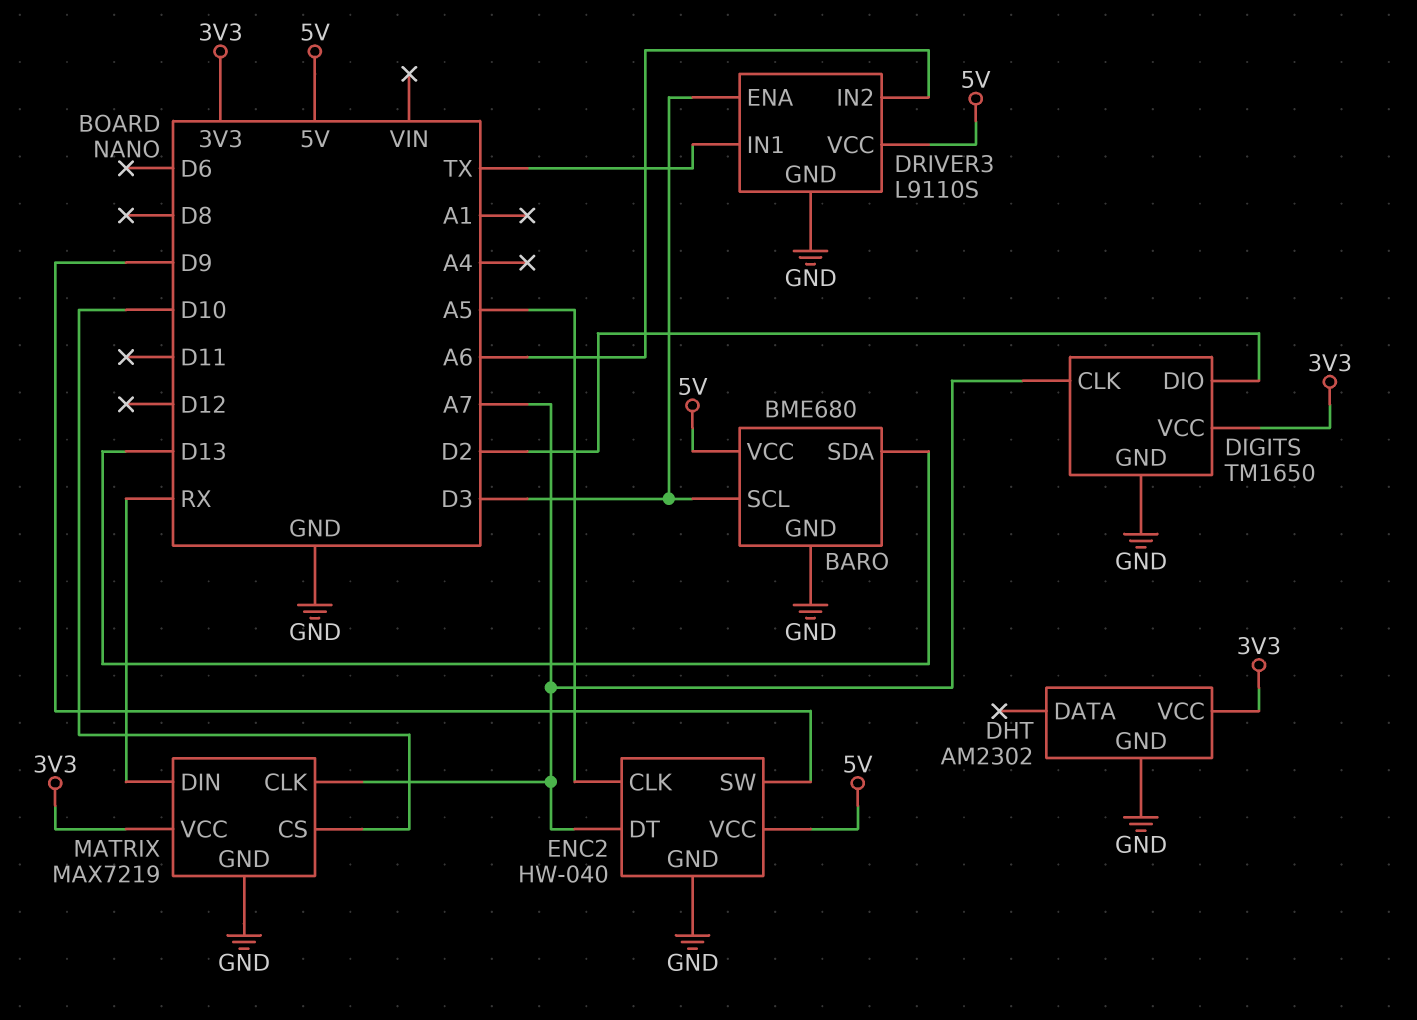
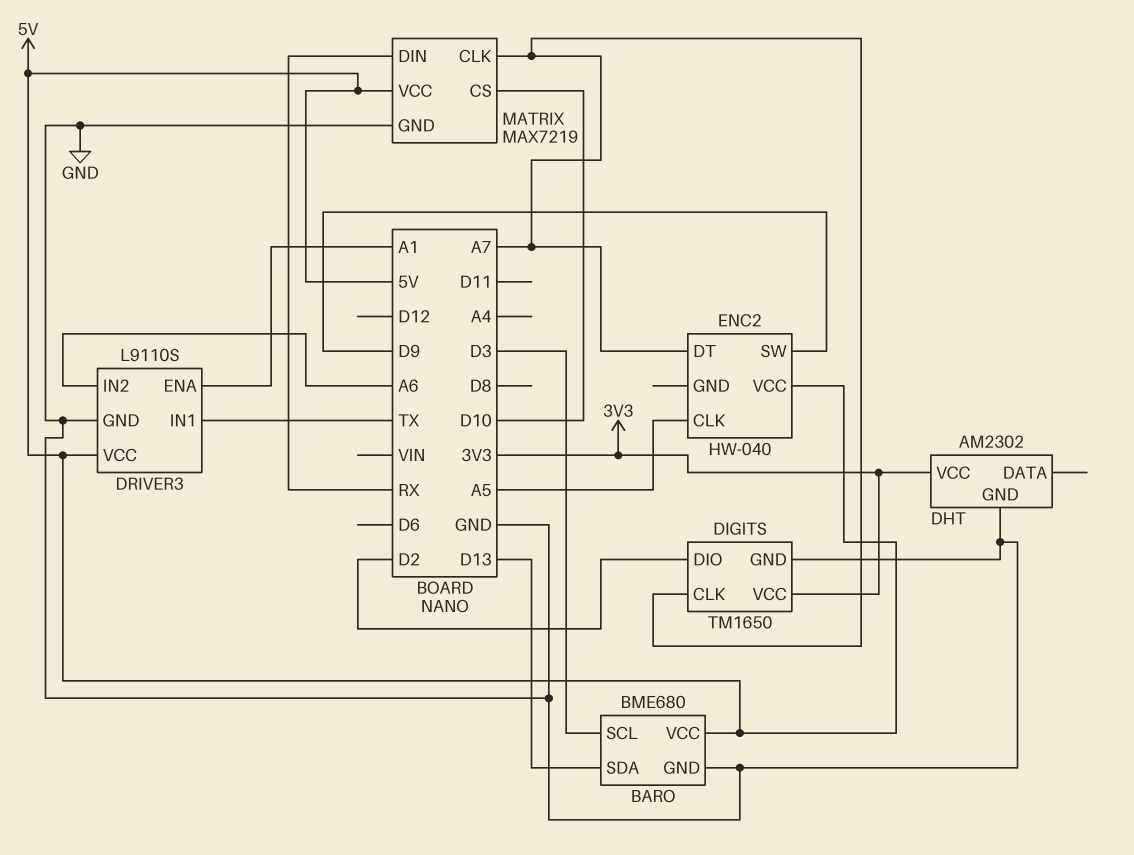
DRIVER3 pin ENA: D3 -> A1
ENC2 pin GND: GND -> none
MATRIX pin VCC: 3V3 -> 5V

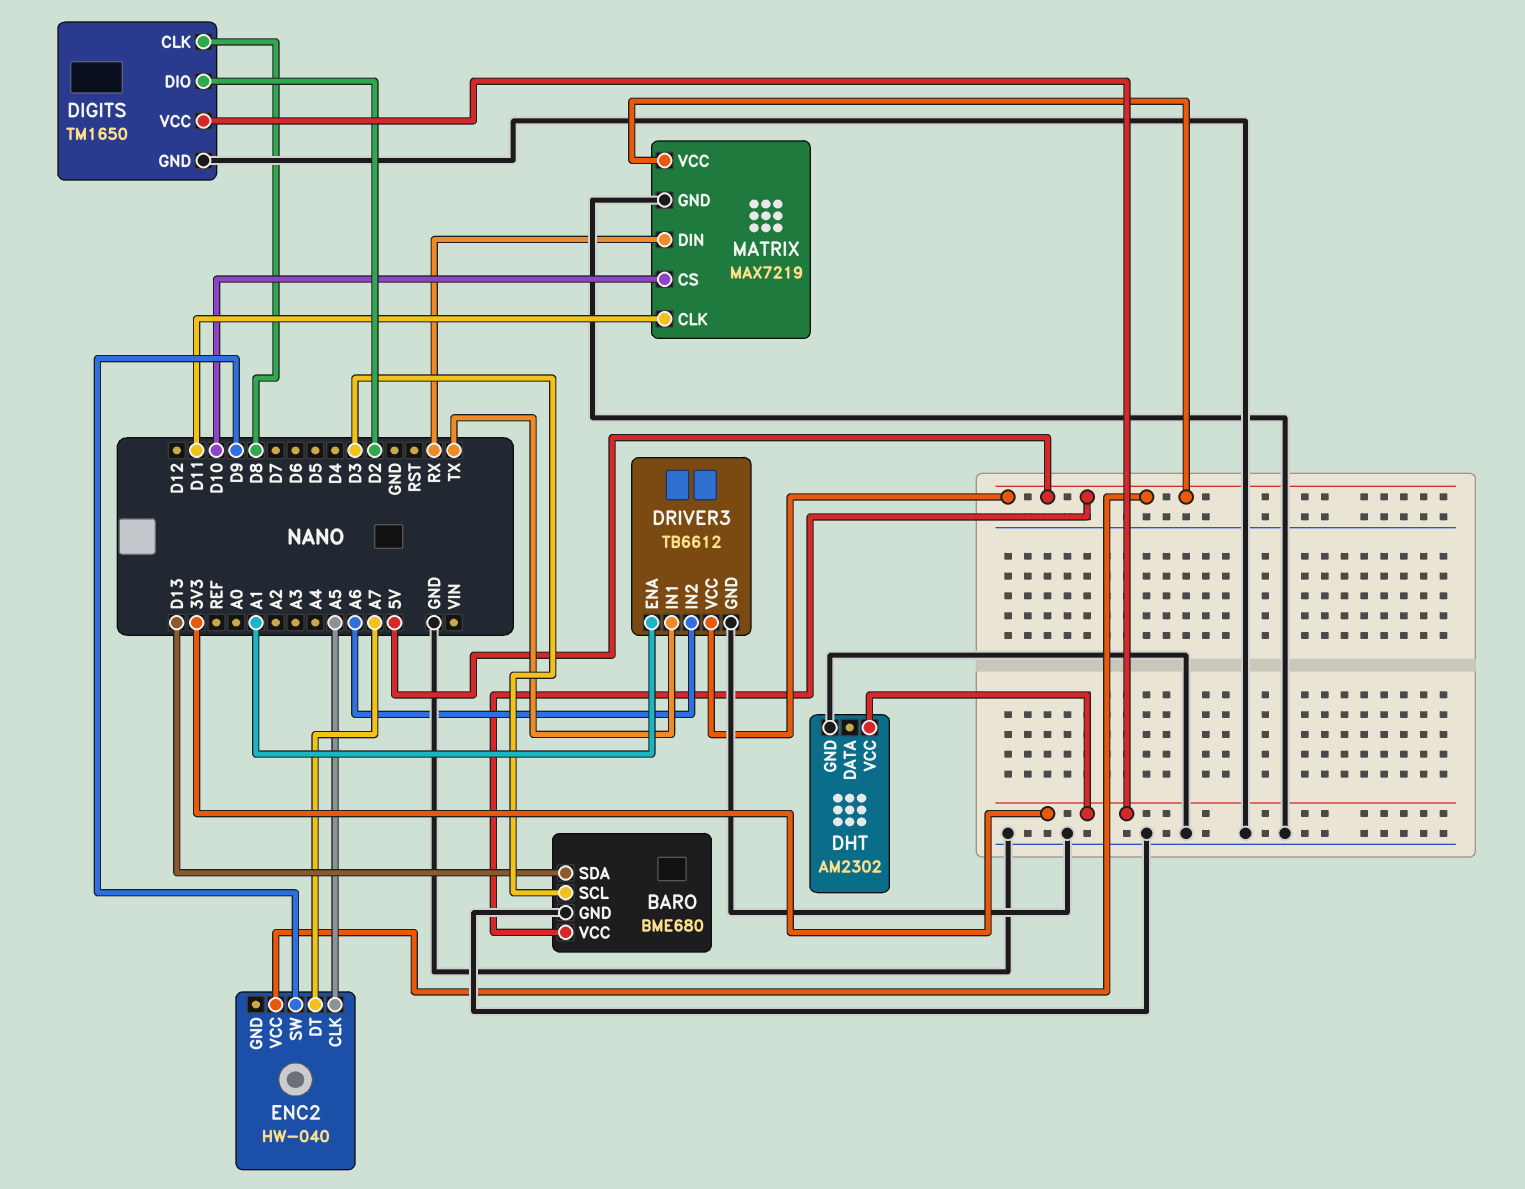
DIGITS pin CLK: A7 -> D8
DRIVER3: L9110S -> TB6612
MATRIX pin CLK: A7 -> D11

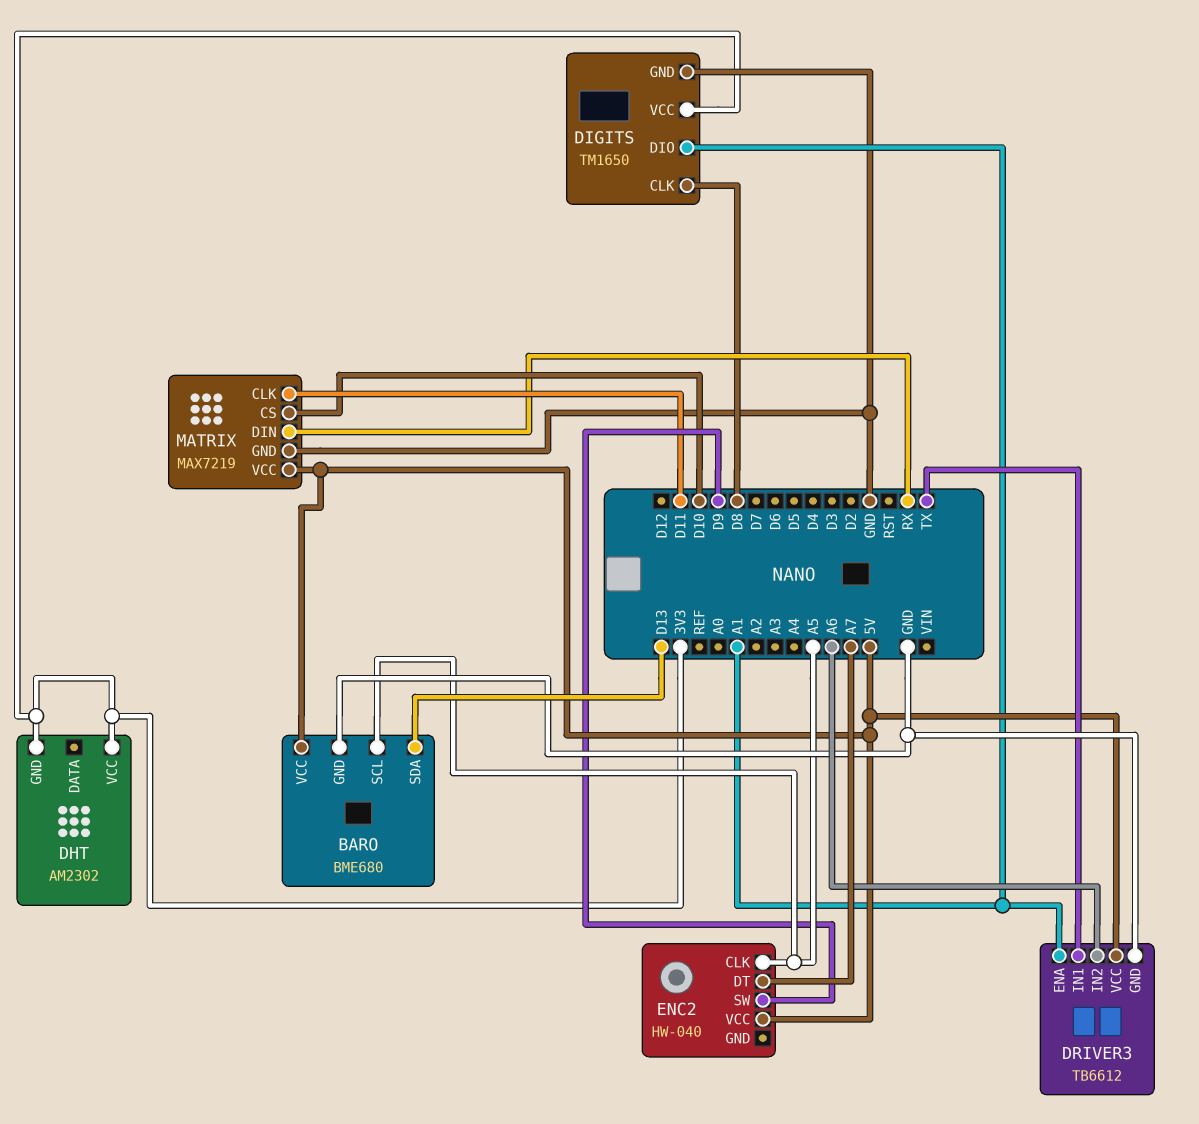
BARO pin SCL: D3 -> A5
DHT pin GND: GND -> 3V3
DIGITS pin DIO: D2 -> A1

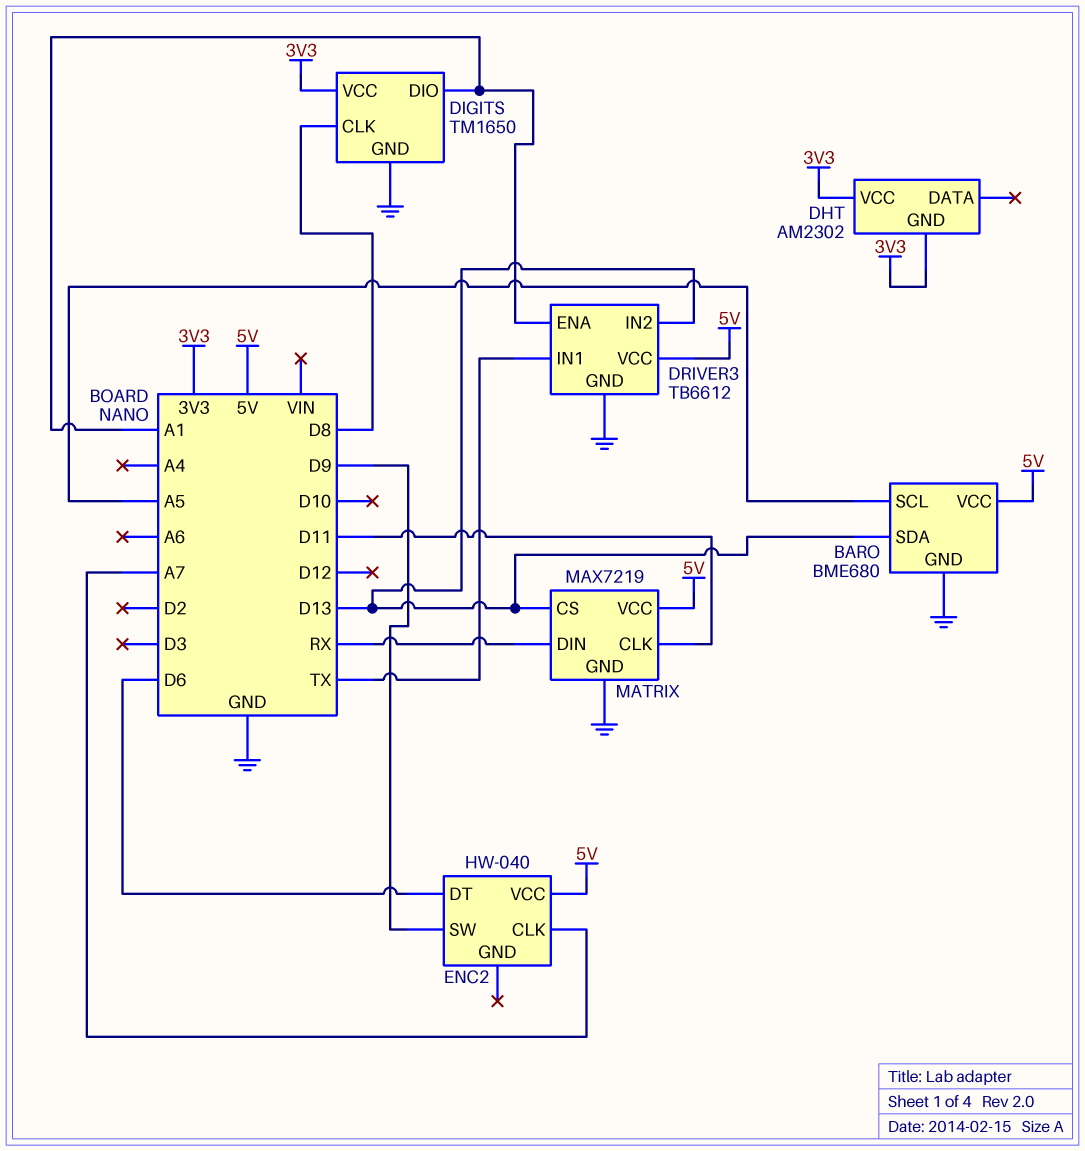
DRIVER3 pin IN2: A6 -> D13
ENC2 pin CLK: A5 -> A7
ENC2 pin DT: A7 -> D6
MATRIX pin CS: D10 -> D13

